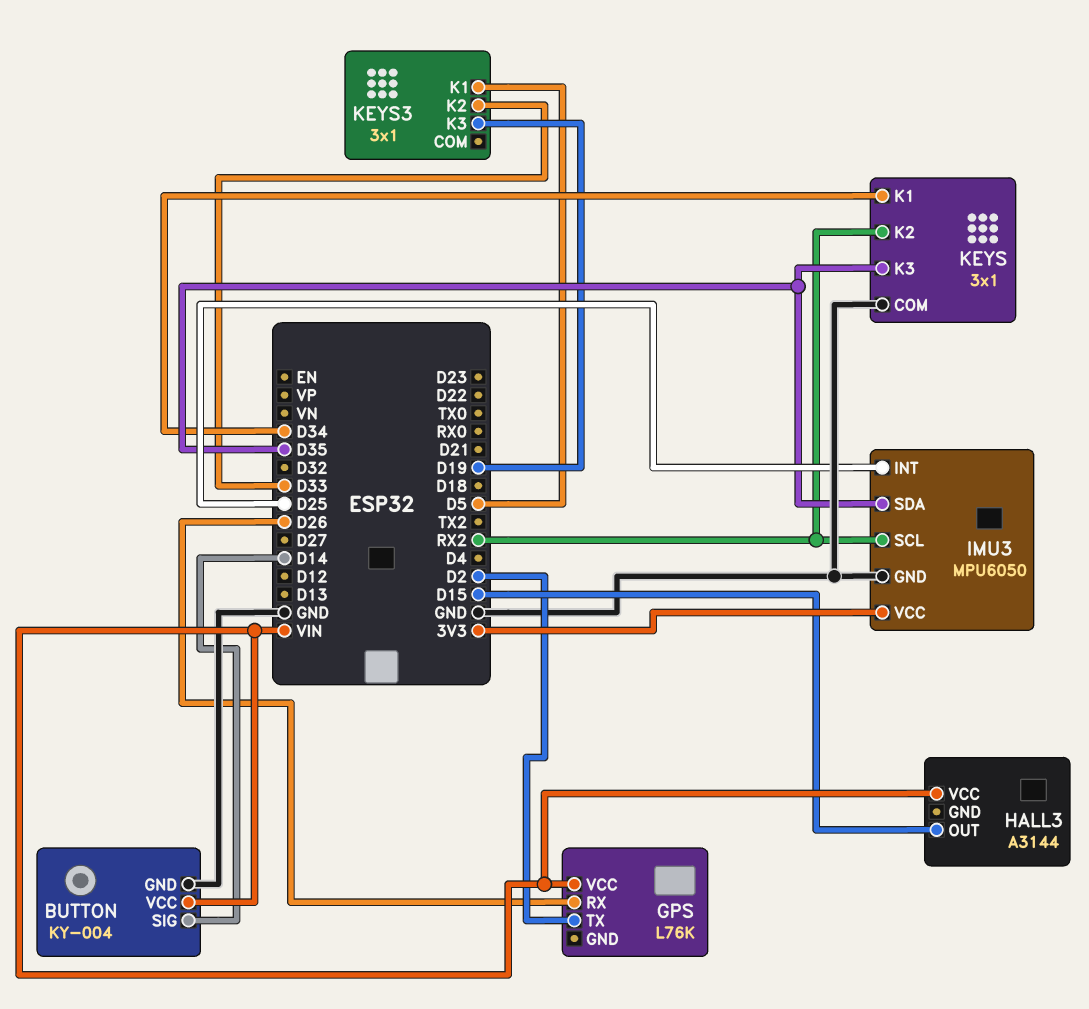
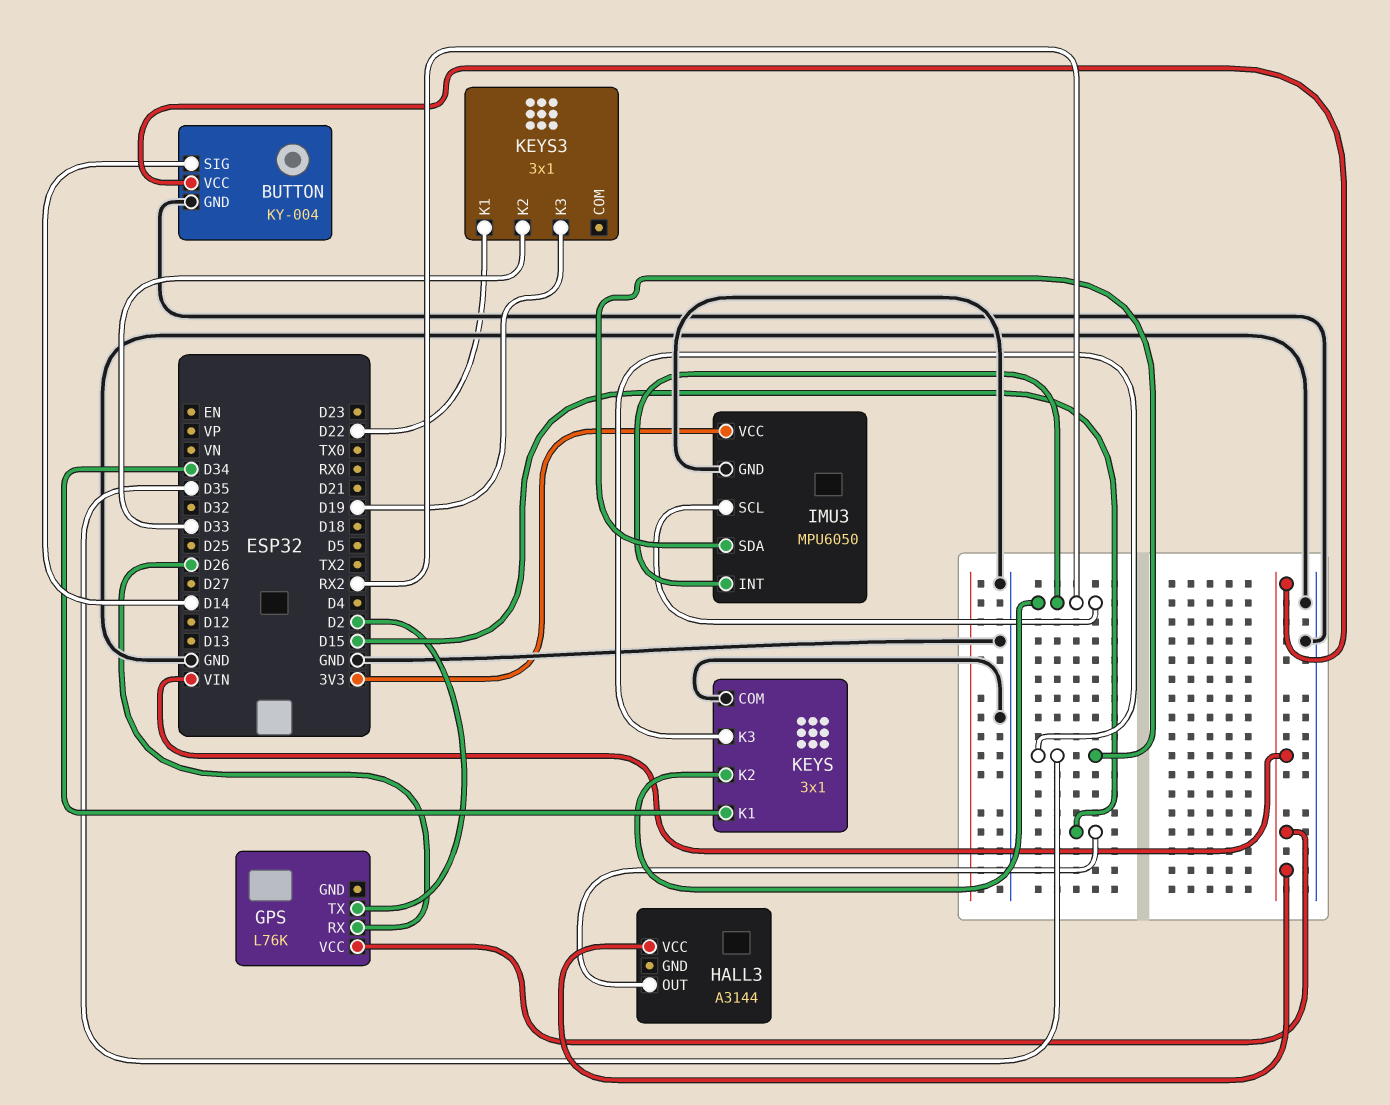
IMU3 pin INT: D25 -> RX2
KEYS3 pin K1: D5 -> D22

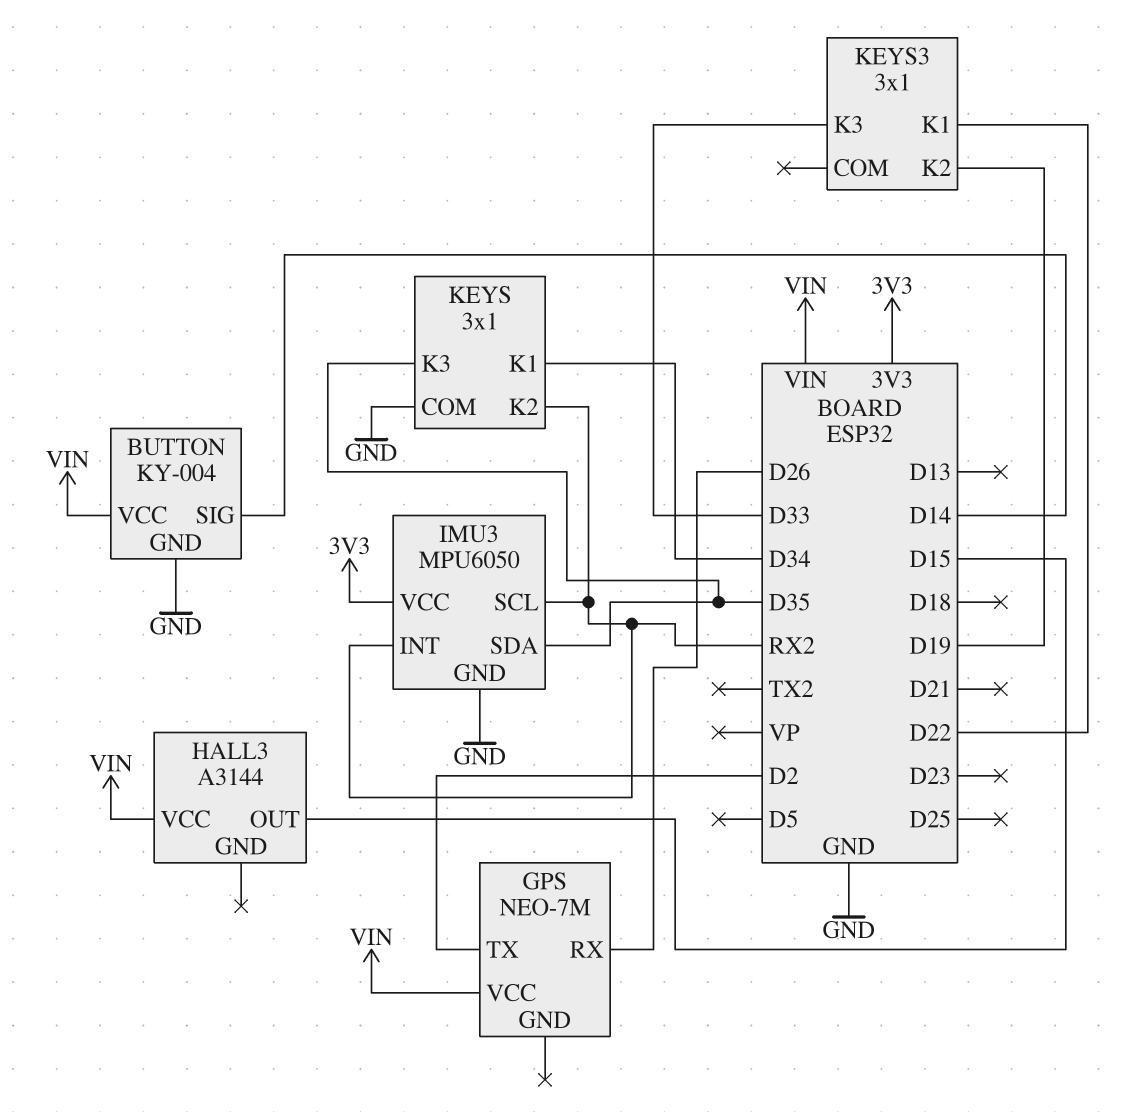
GPS: L76K -> NEO-7M
KEYS3 pin K2: D33 -> D19
KEYS3 pin K3: D19 -> D33

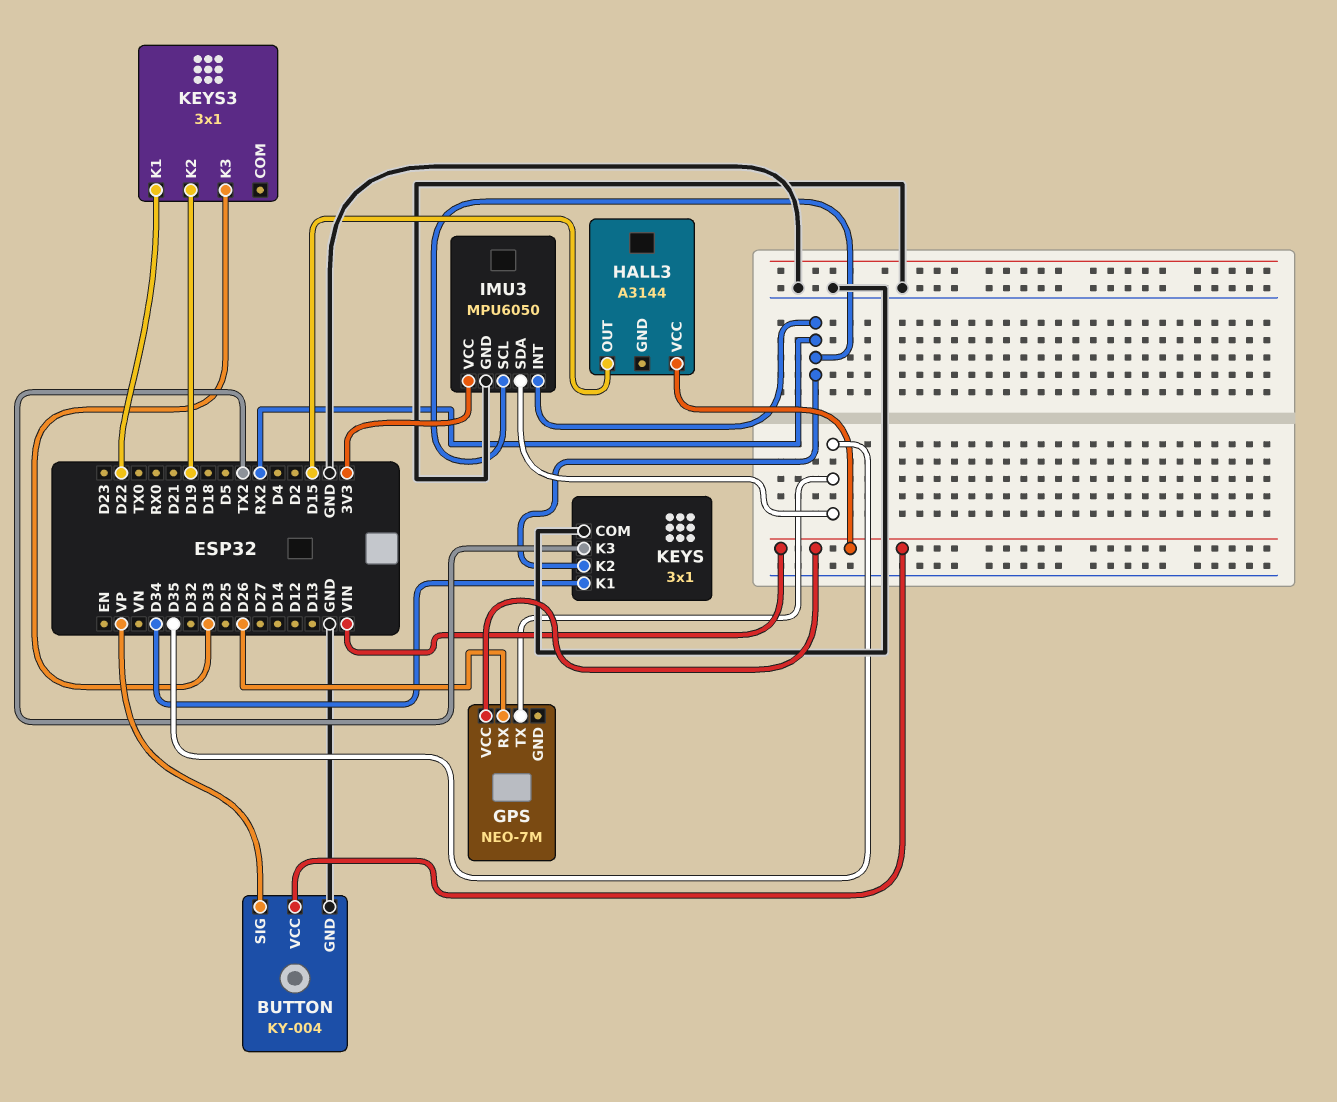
BUTTON pin SIG: D14 -> VP
GPS pin TX: D2 -> D35
KEYS pin K3: D35 -> TX2

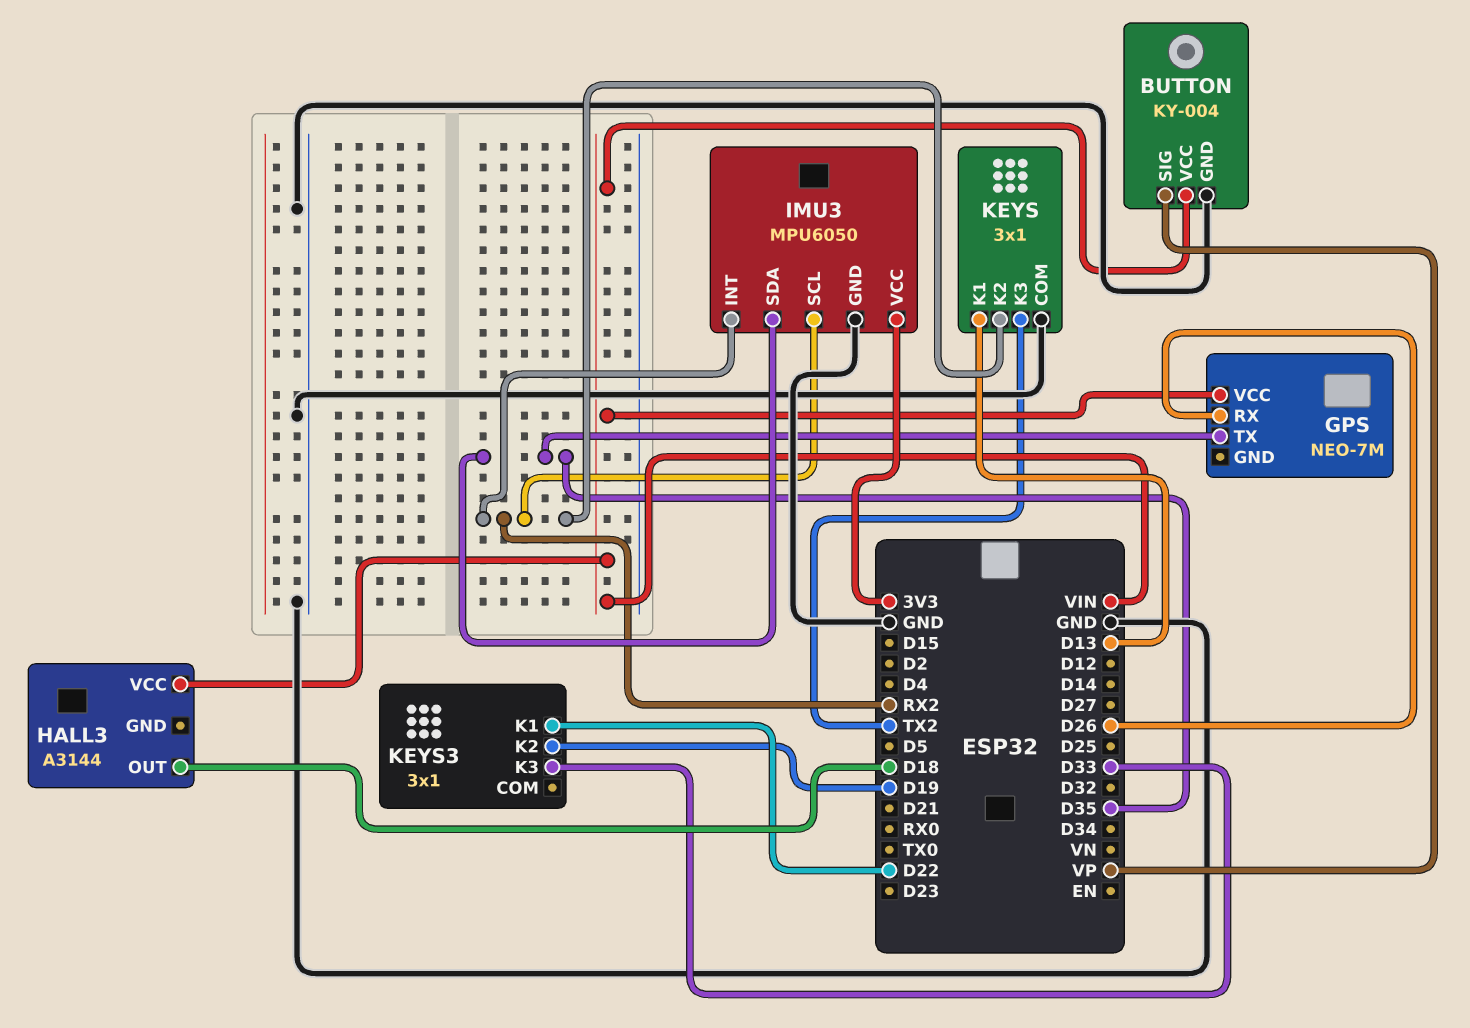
HALL3 pin OUT: D15 -> D18
KEYS pin K1: D34 -> D13

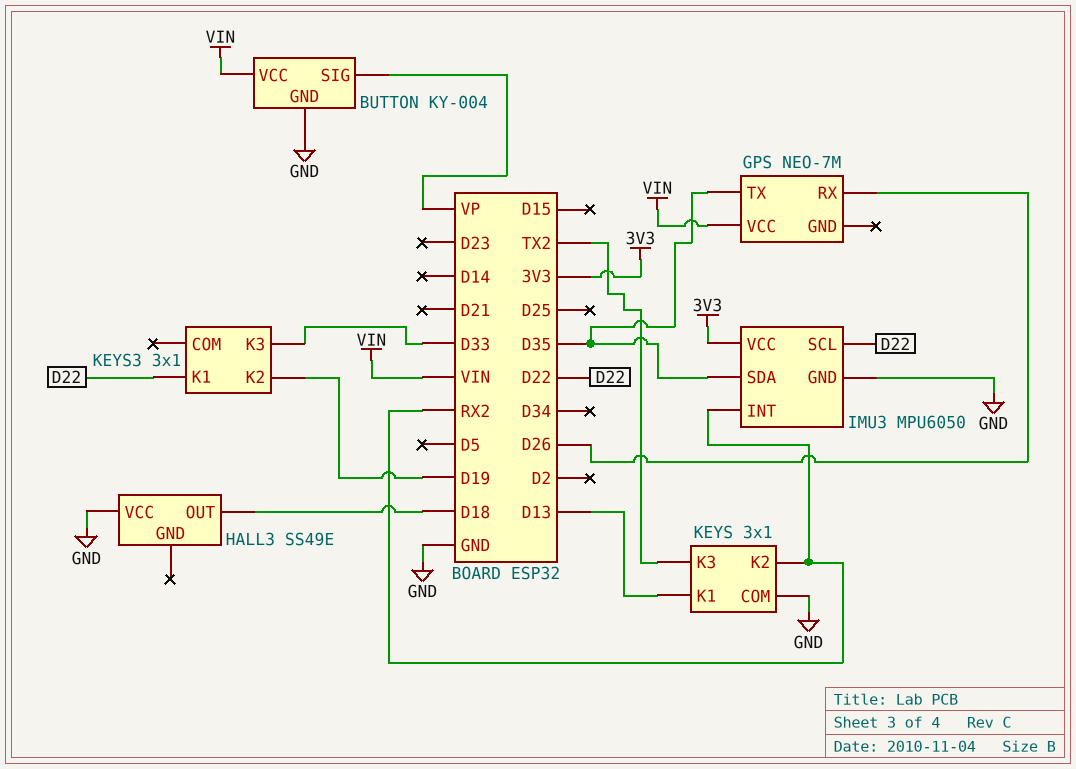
HALL3: A3144 -> SS49E
HALL3 pin VCC: VIN -> GND
IMU3 pin SCL: RX2 -> D22

